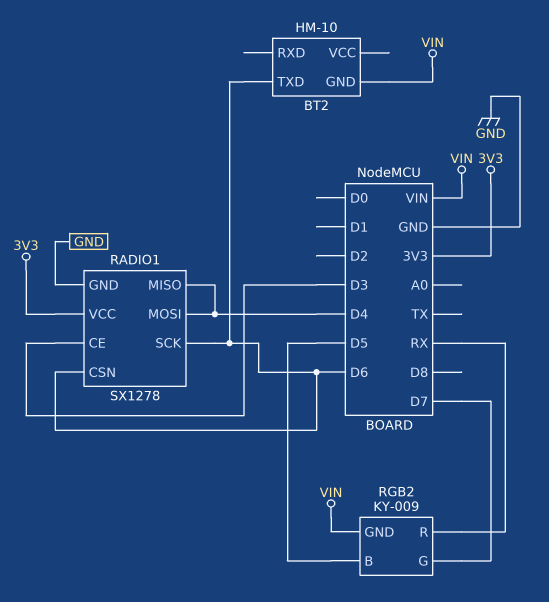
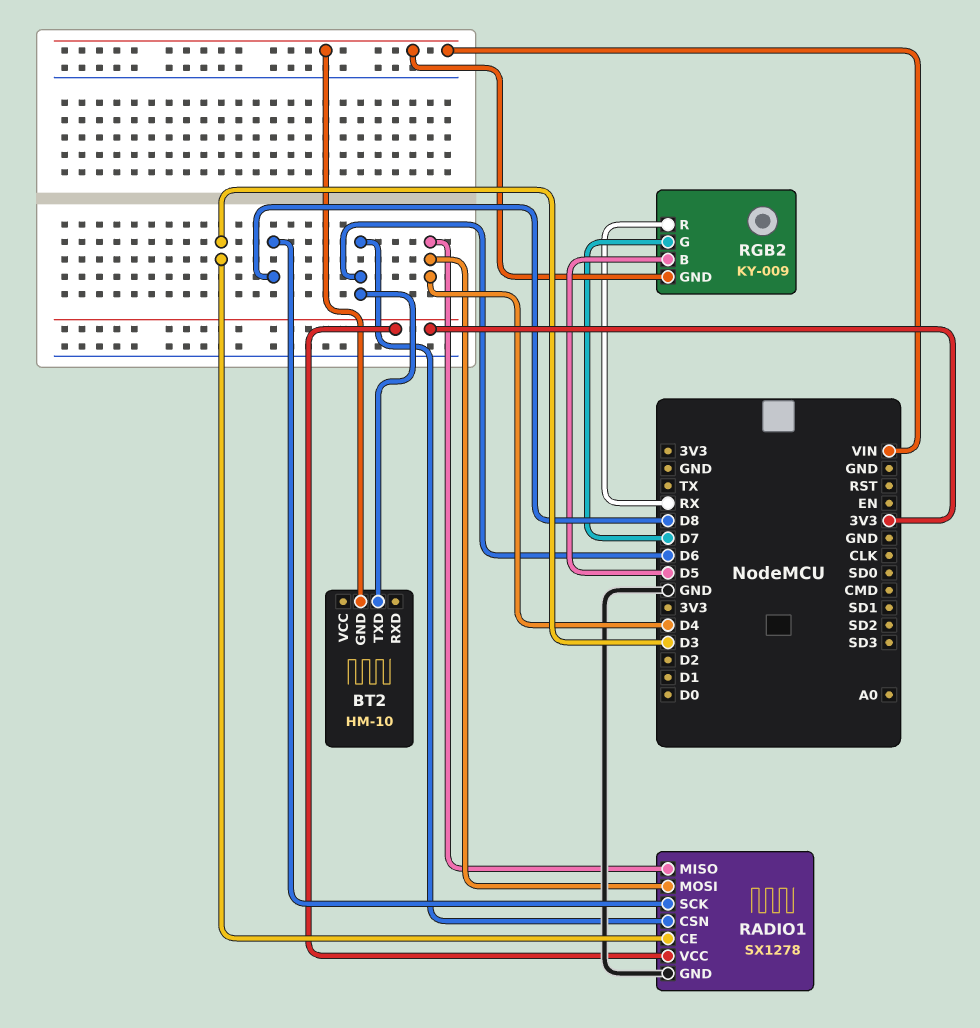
RADIO1 pin SCK: D6 -> D8

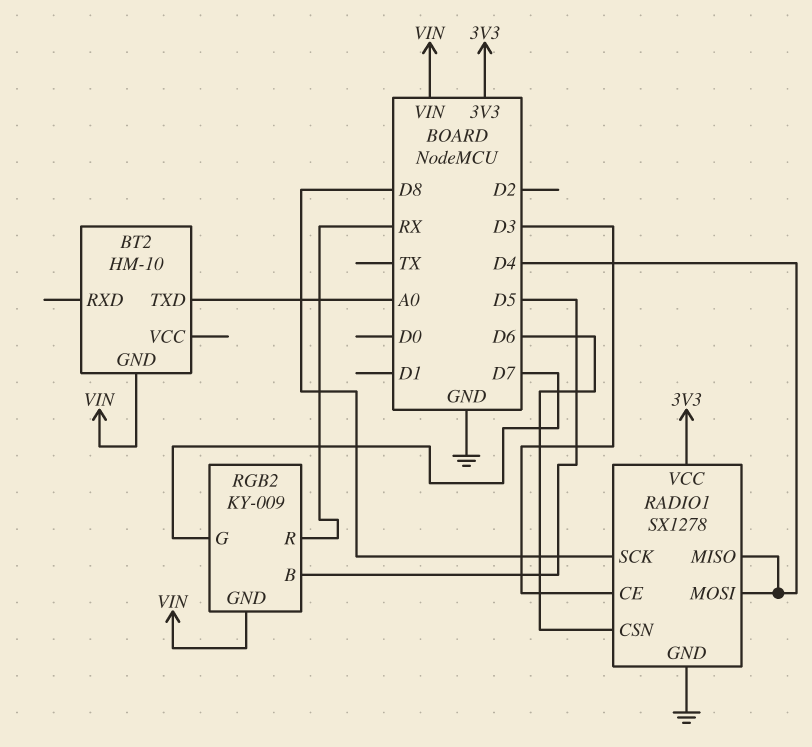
BT2 pin TXD: D6 -> A0

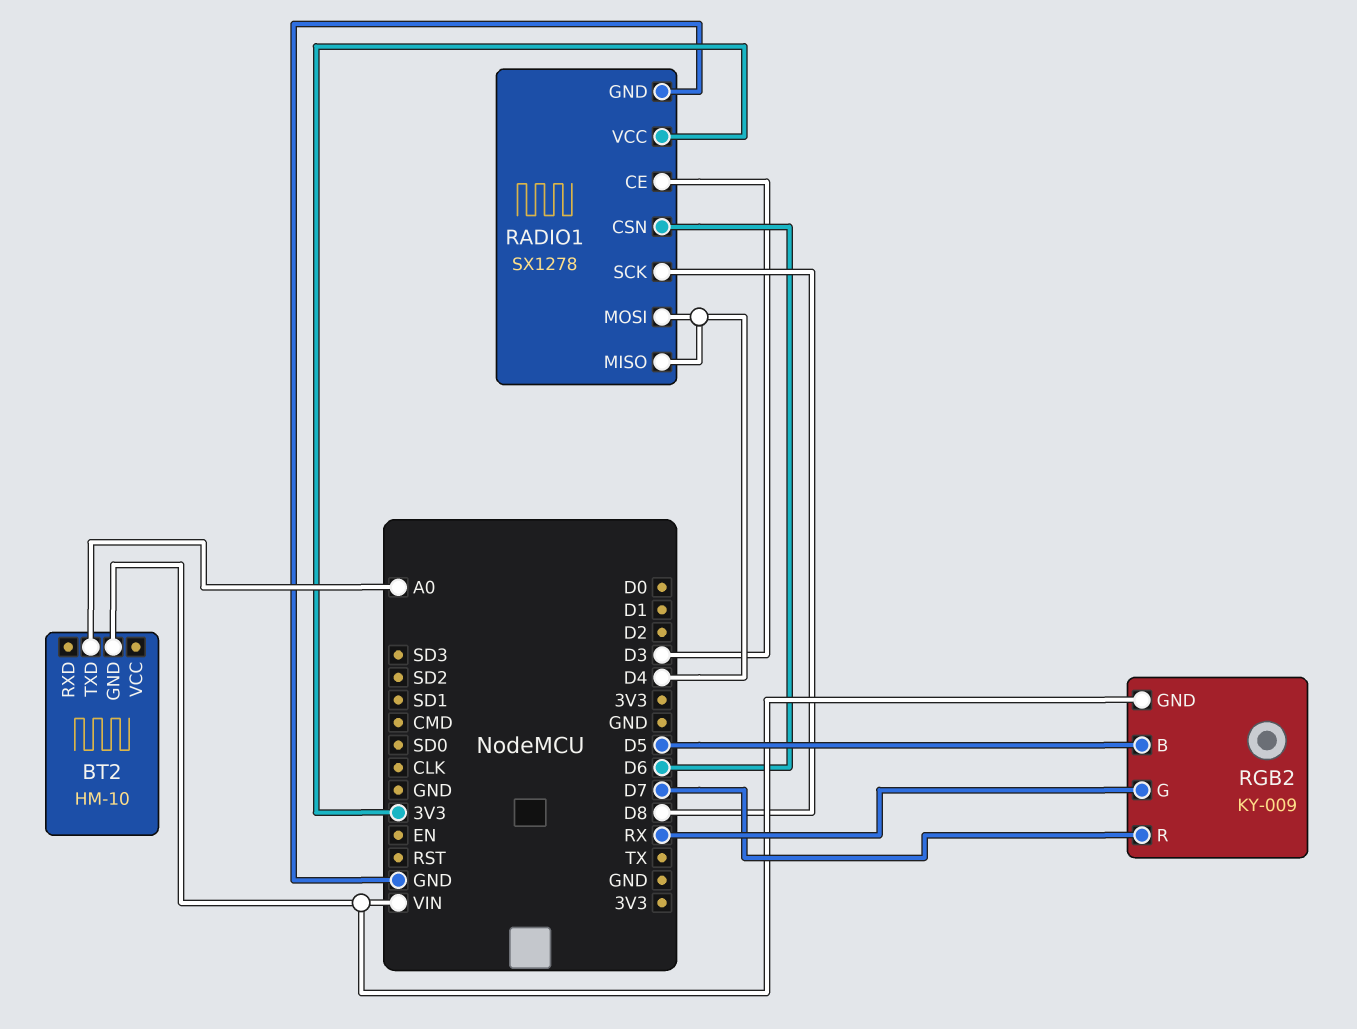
RGB2 pin G: D7 -> RX
RGB2 pin R: RX -> D7

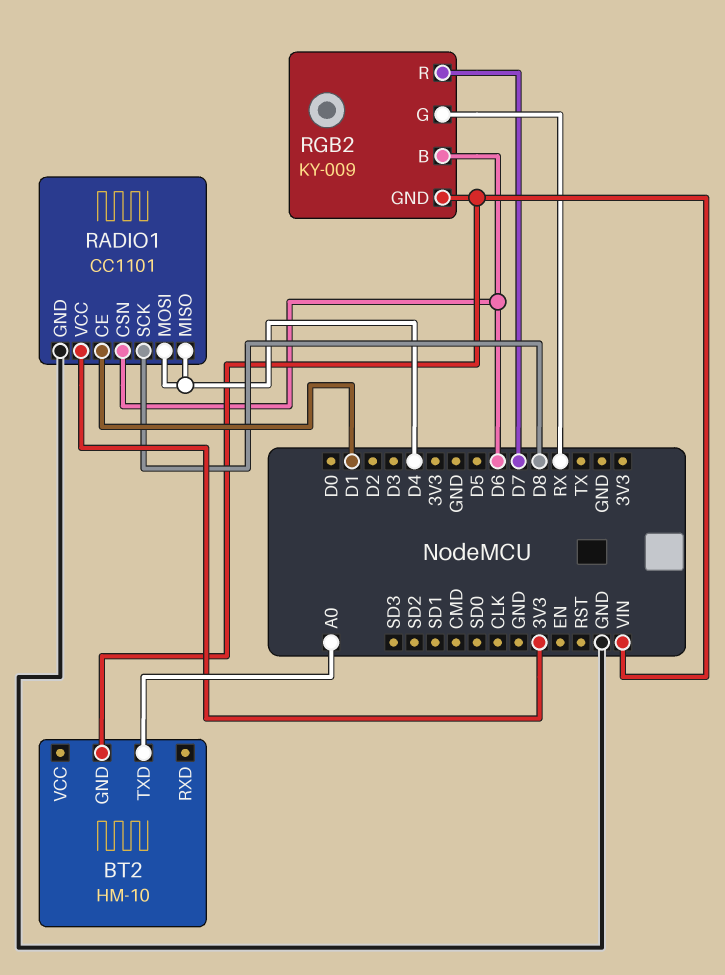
RADIO1: SX1278 -> CC1101
RADIO1 pin CE: D3 -> D1
RGB2 pin B: D5 -> D6

